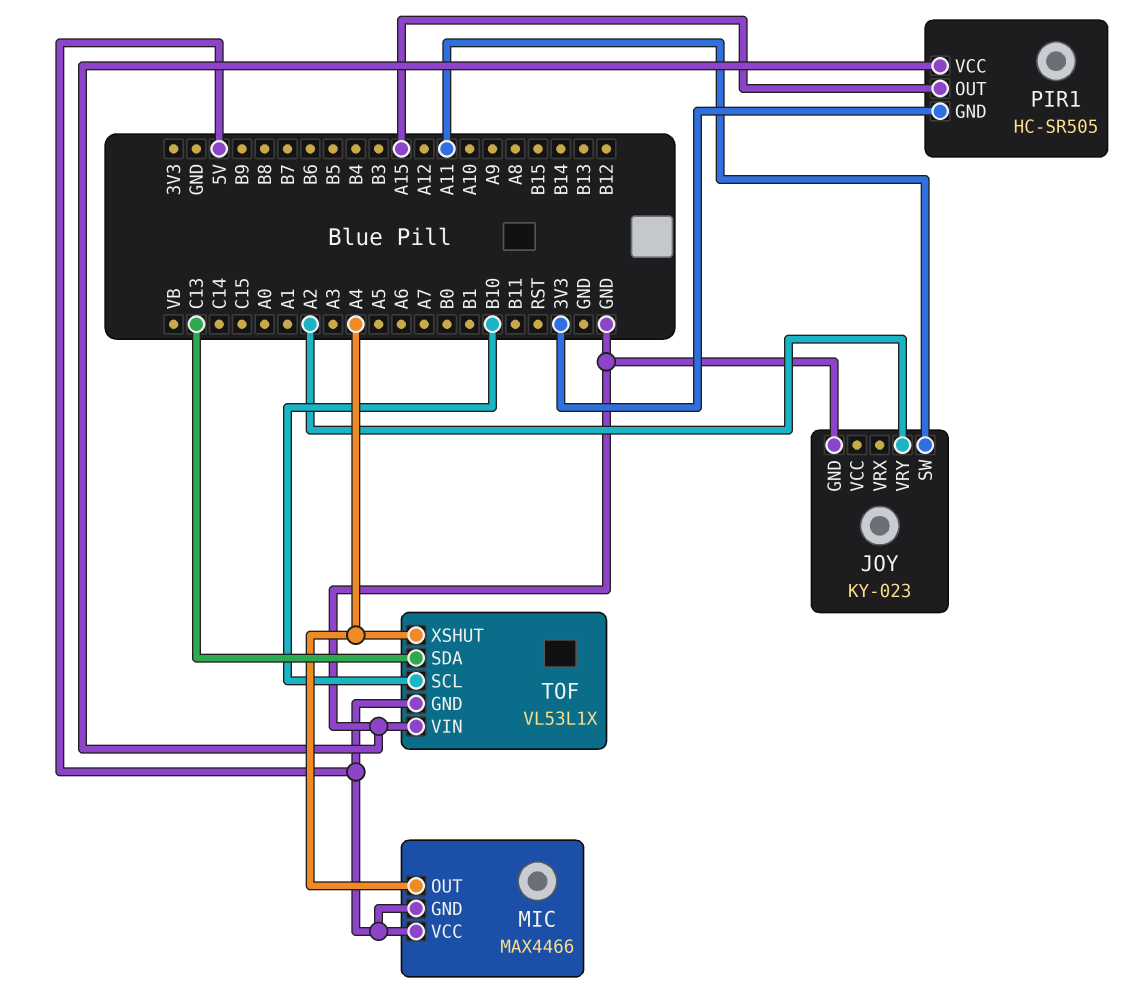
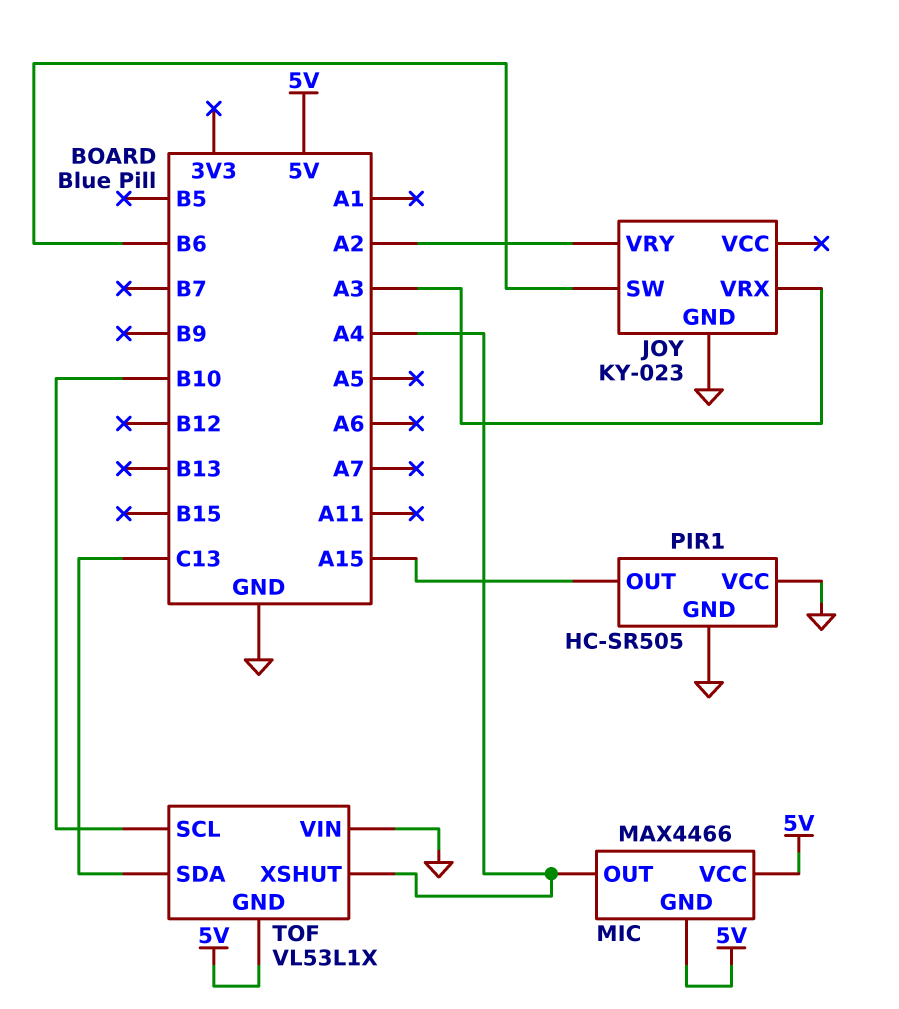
JOY pin SW: A11 -> B6
JOY pin VRX: none -> A3
PIR1 pin GND: 3V3 -> GND

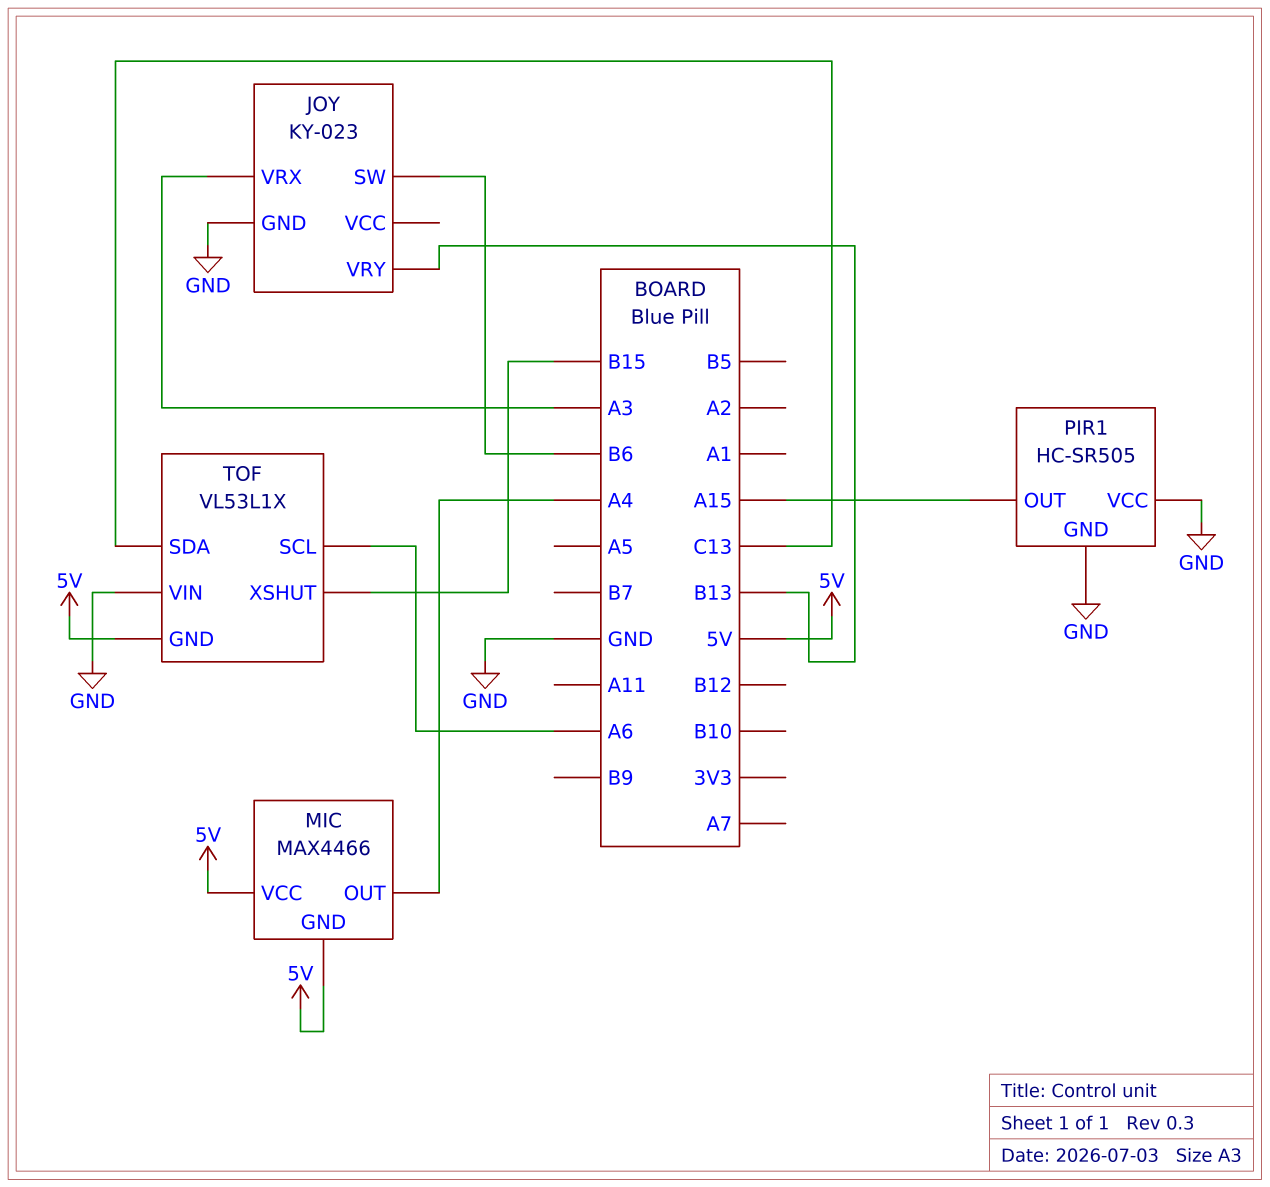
JOY pin VRY: A2 -> B13
TOF pin SCL: B10 -> A6
TOF pin XSHUT: A4 -> B15

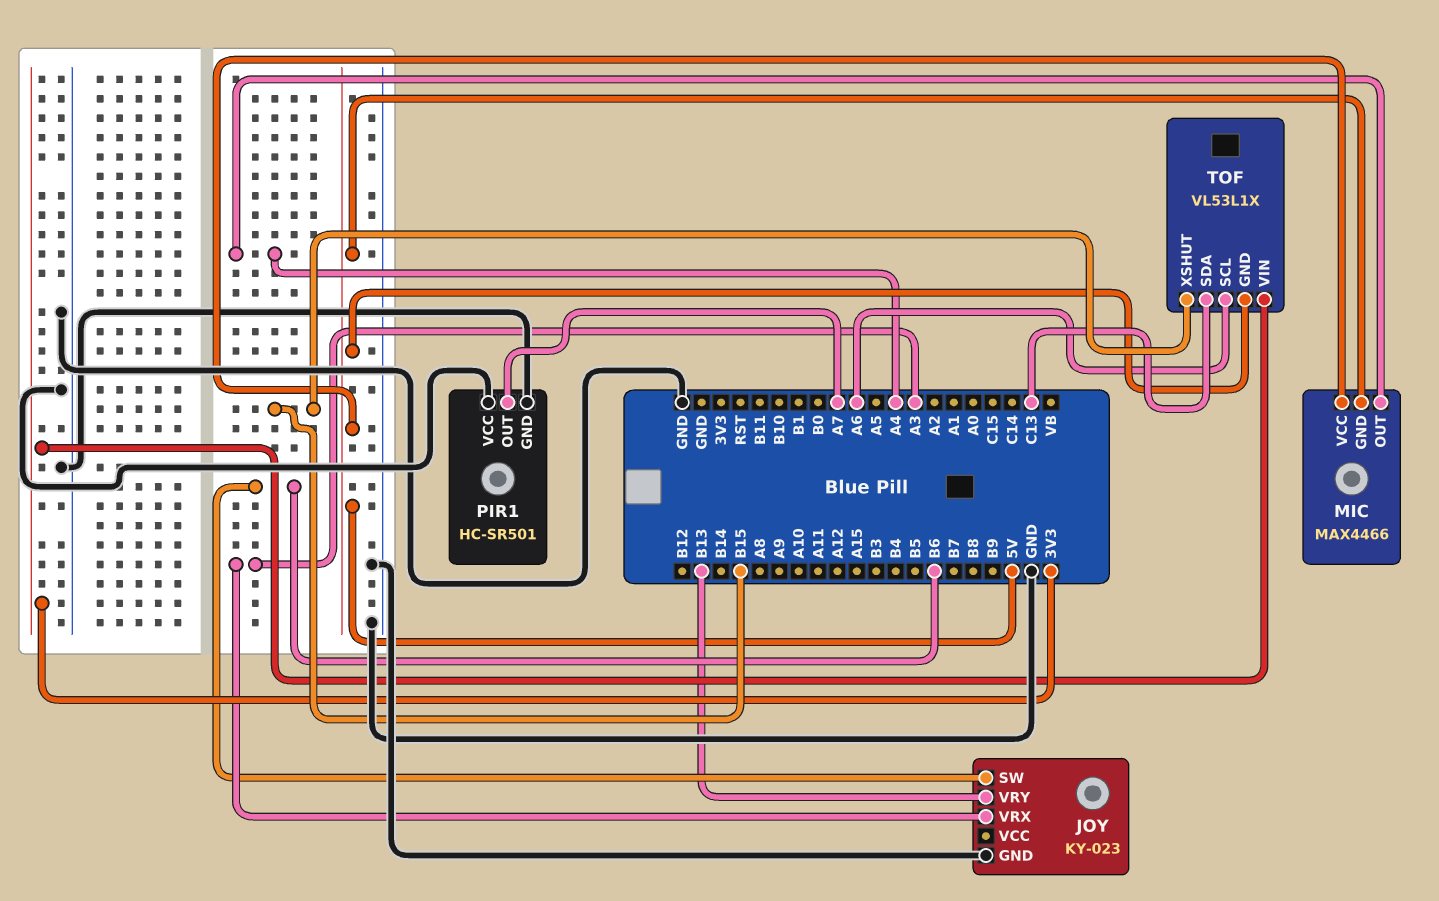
PIR1: HC-SR505 -> HC-SR501
PIR1 pin OUT: A15 -> A7
TOF pin VIN: GND -> 3V3

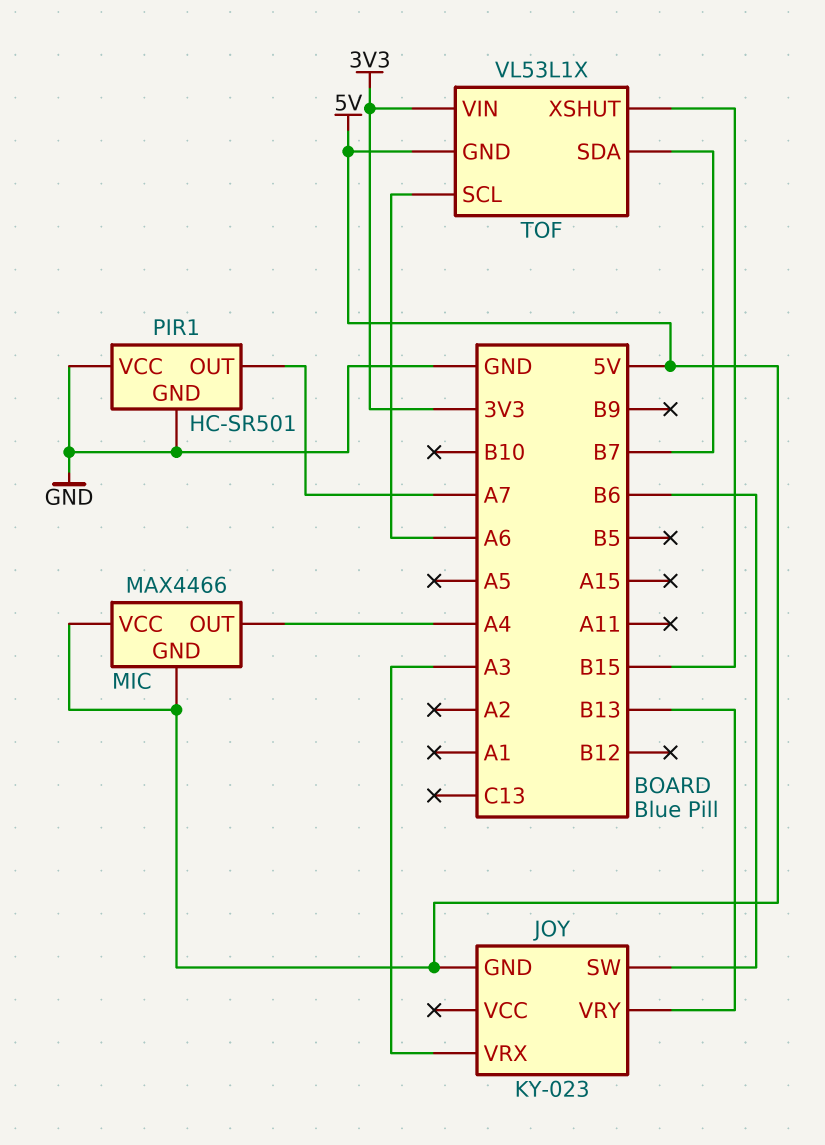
JOY pin GND: GND -> 5V
TOF pin SDA: C13 -> B7

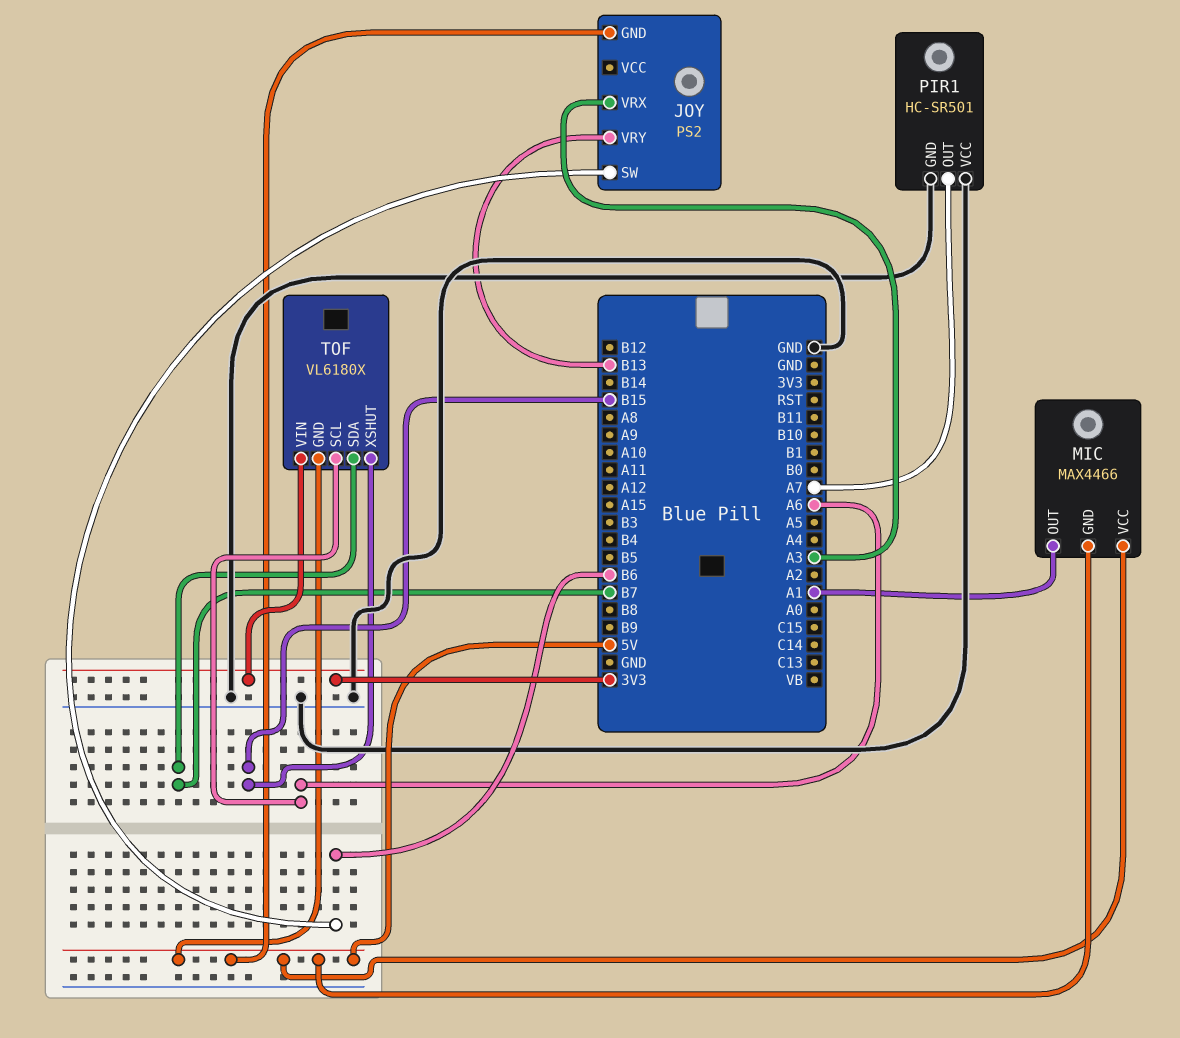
JOY: KY-023 -> PS2
MIC pin OUT: A4 -> A1
TOF: VL53L1X -> VL6180X

